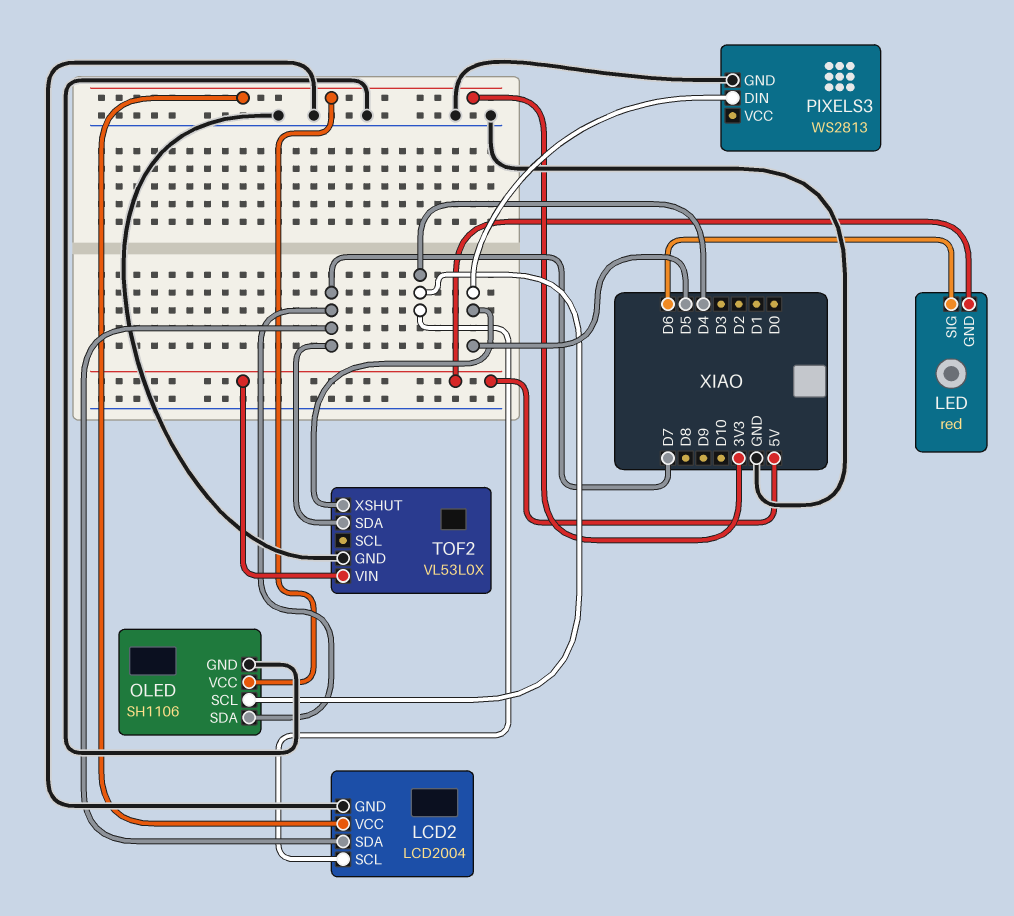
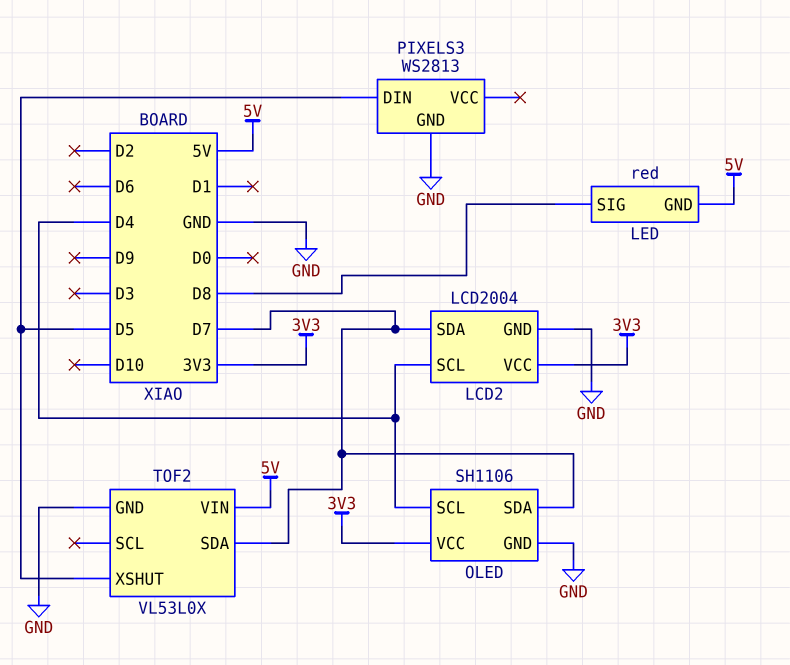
LED pin SIG: D6 -> D8

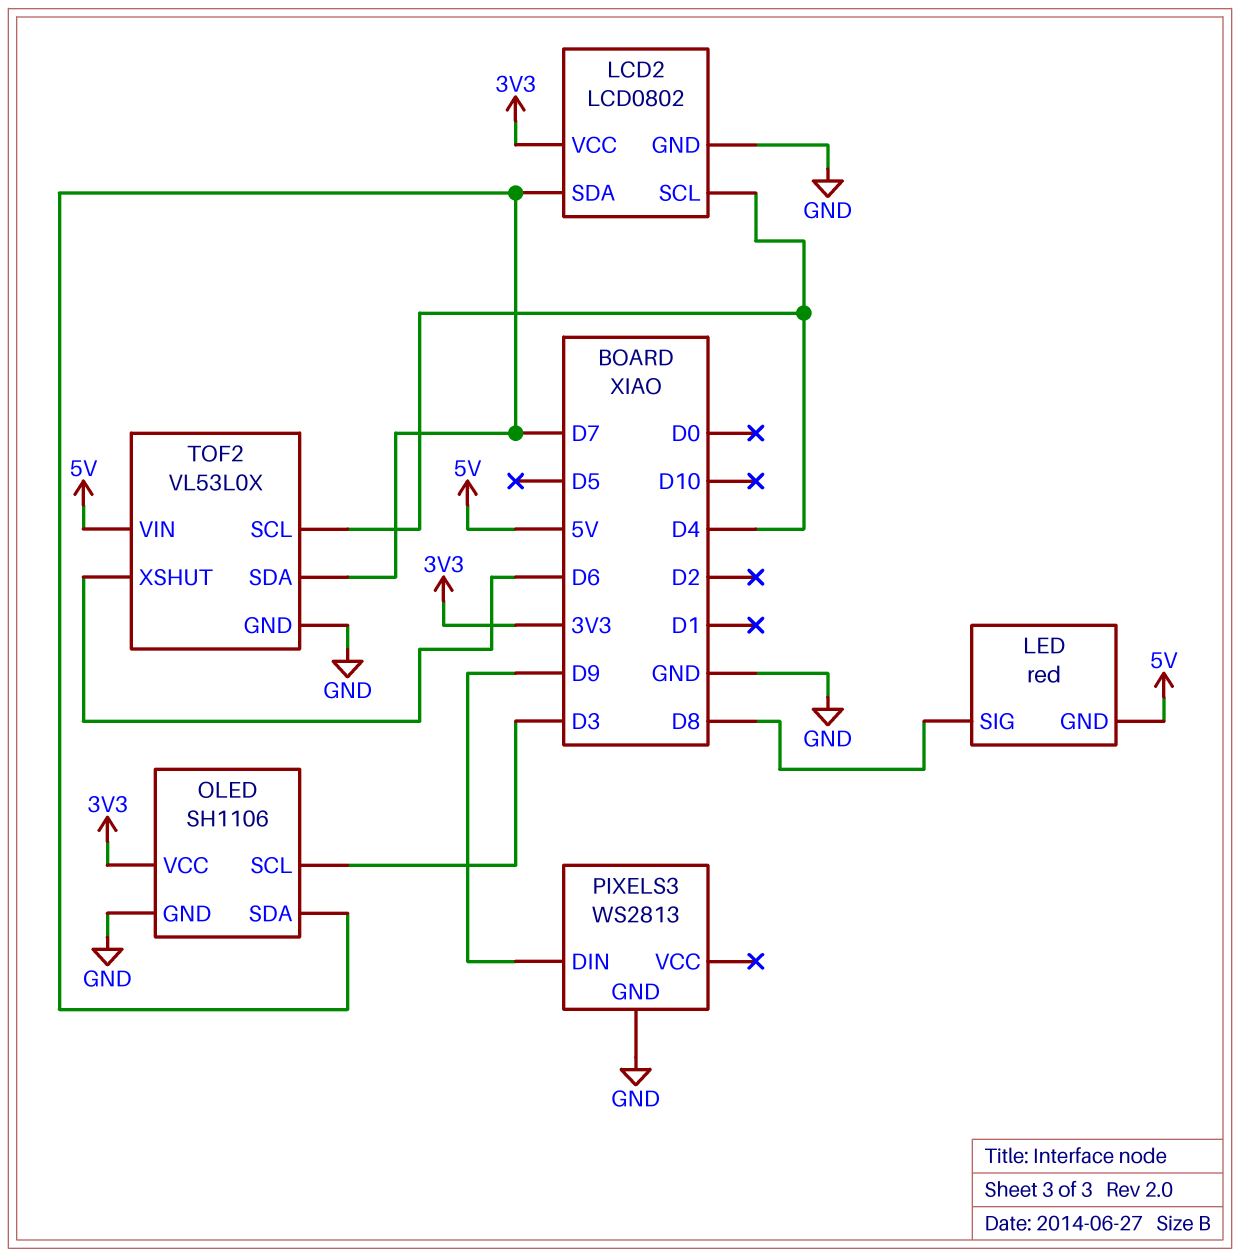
LCD2: LCD2004 -> LCD0802
OLED pin SCL: D4 -> D3
PIXELS3 pin DIN: D5 -> D9
TOF2 pin SCL: none -> D4
TOF2 pin XSHUT: D5 -> D6

